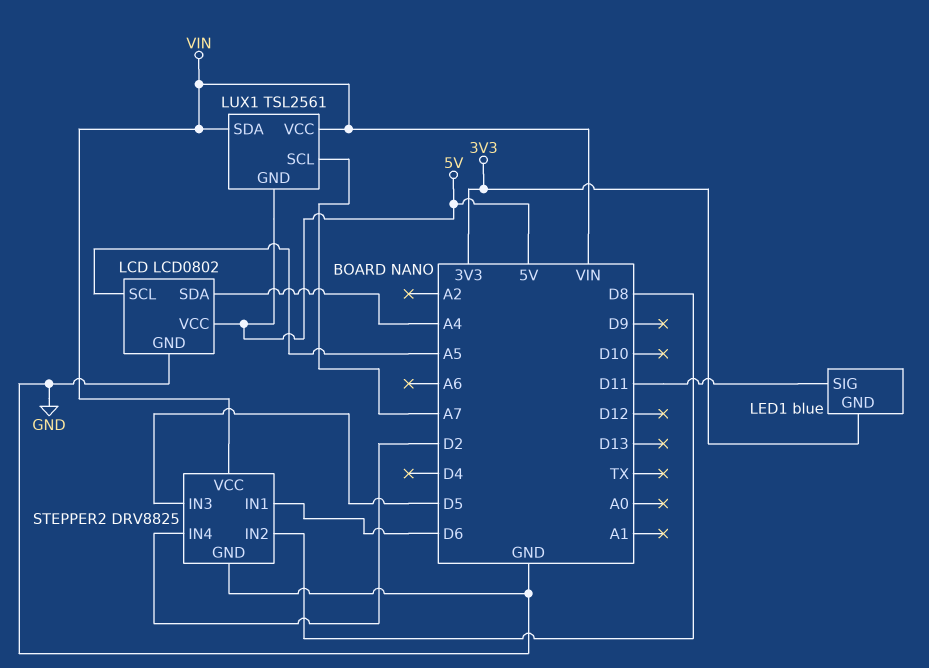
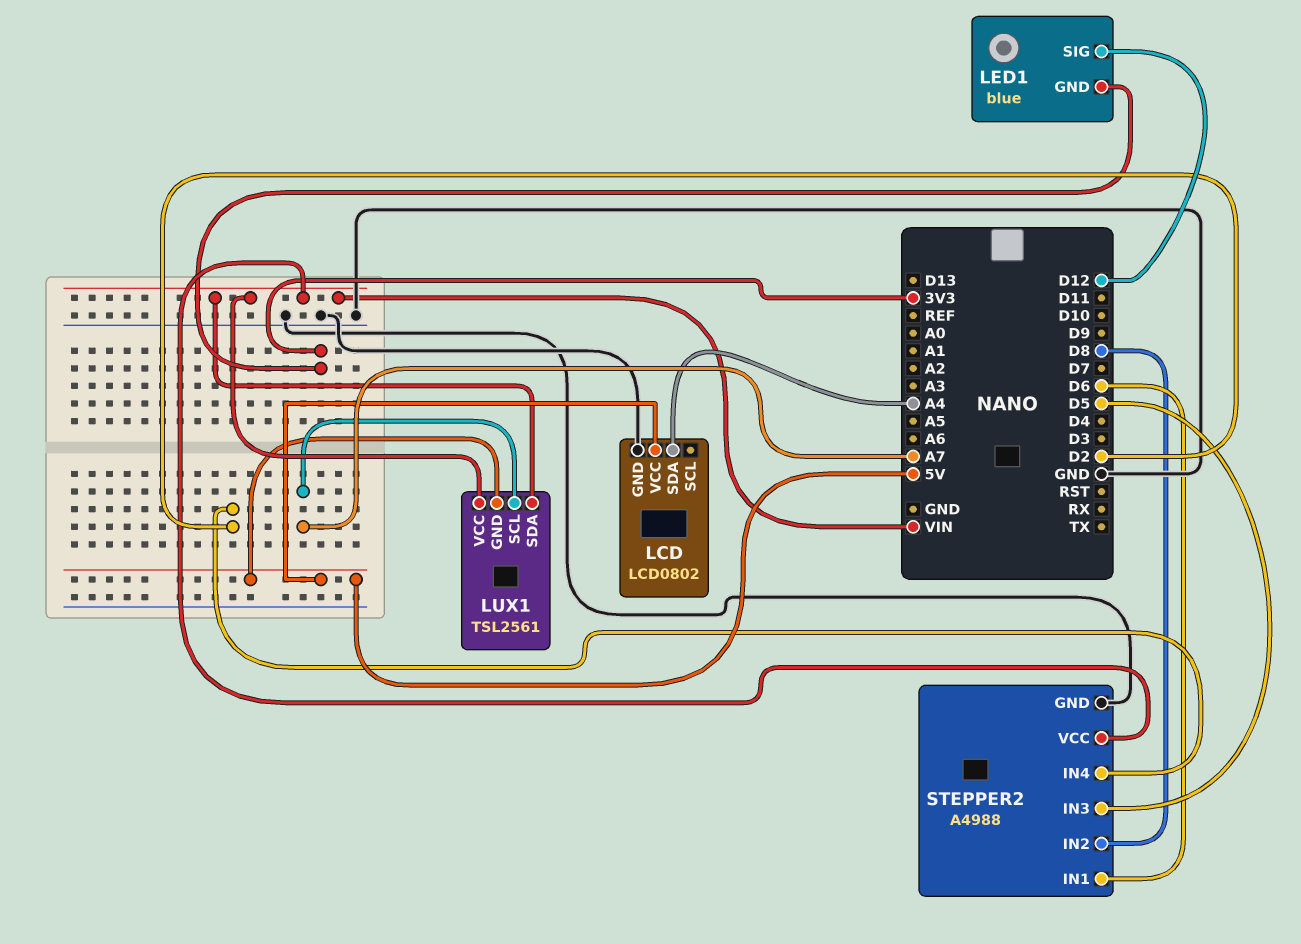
LCD pin SCL: A5 -> none
LED1 pin SIG: D11 -> D12
STEPPER2: DRV8825 -> A4988

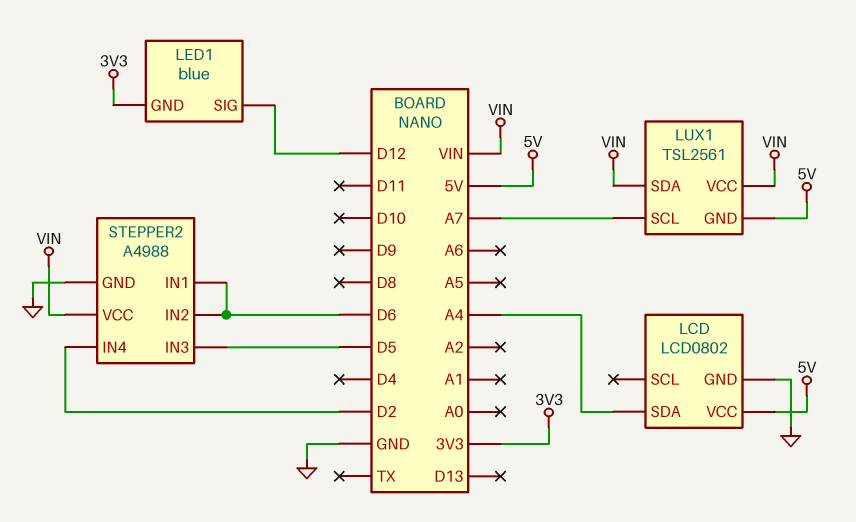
STEPPER2 pin IN2: D8 -> D6

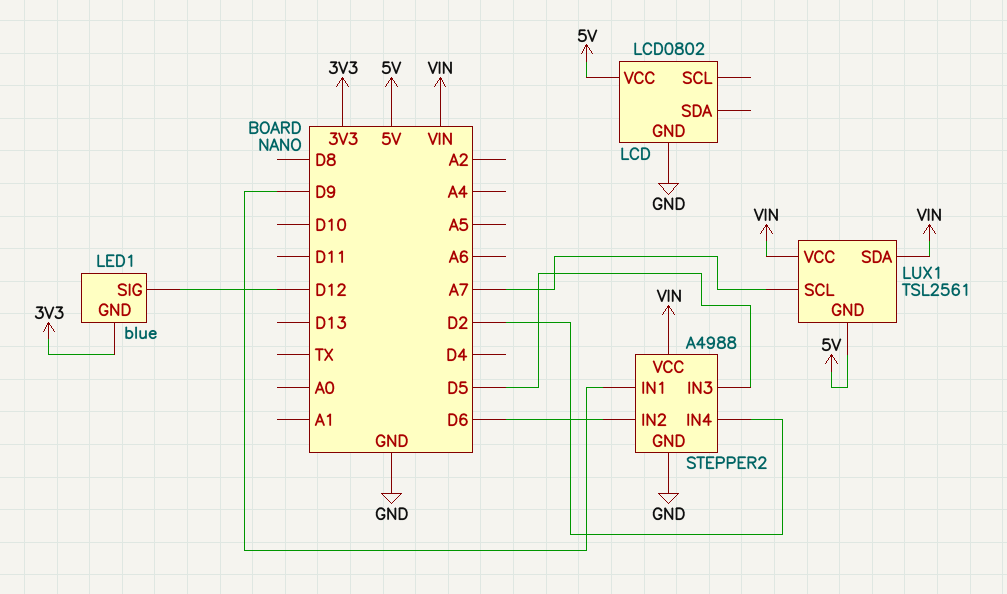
LCD pin SDA: A4 -> none
STEPPER2 pin IN1: D6 -> D9

